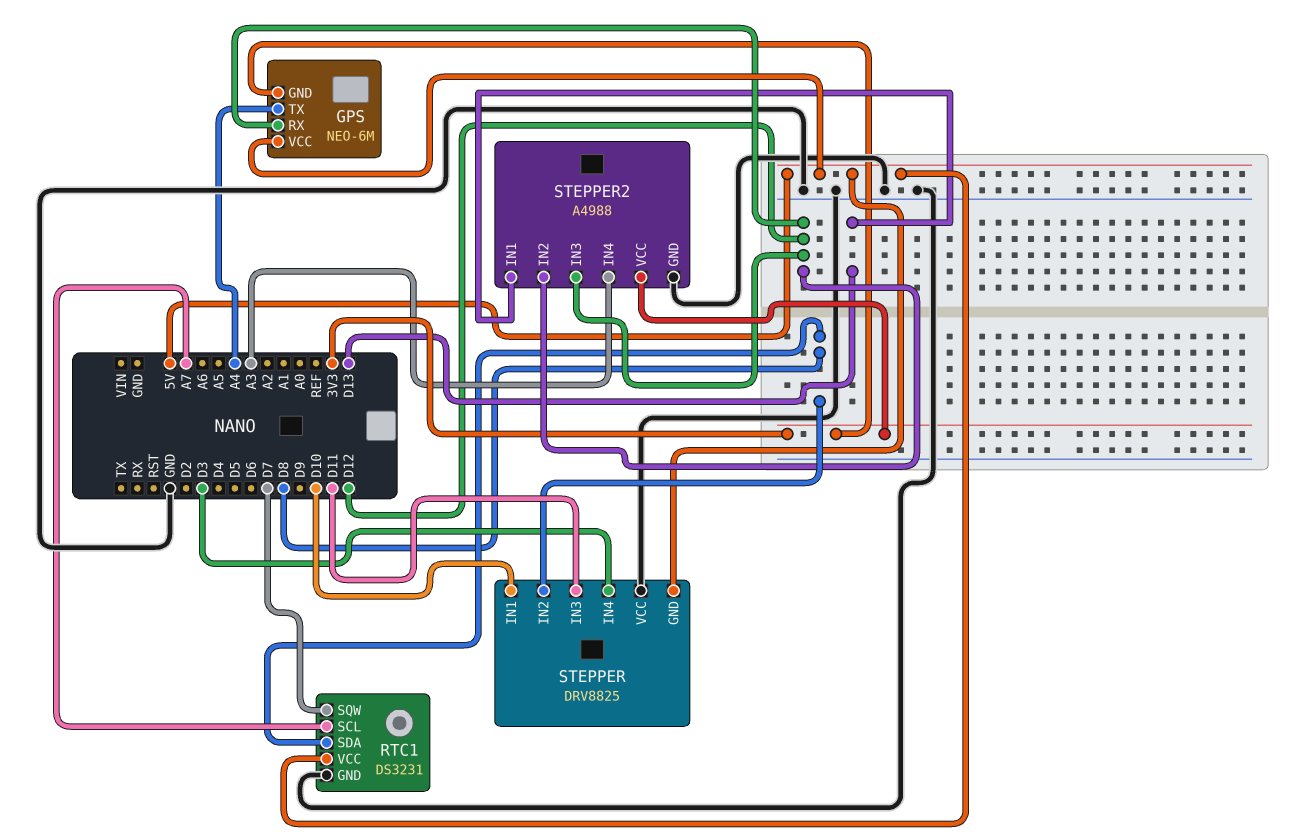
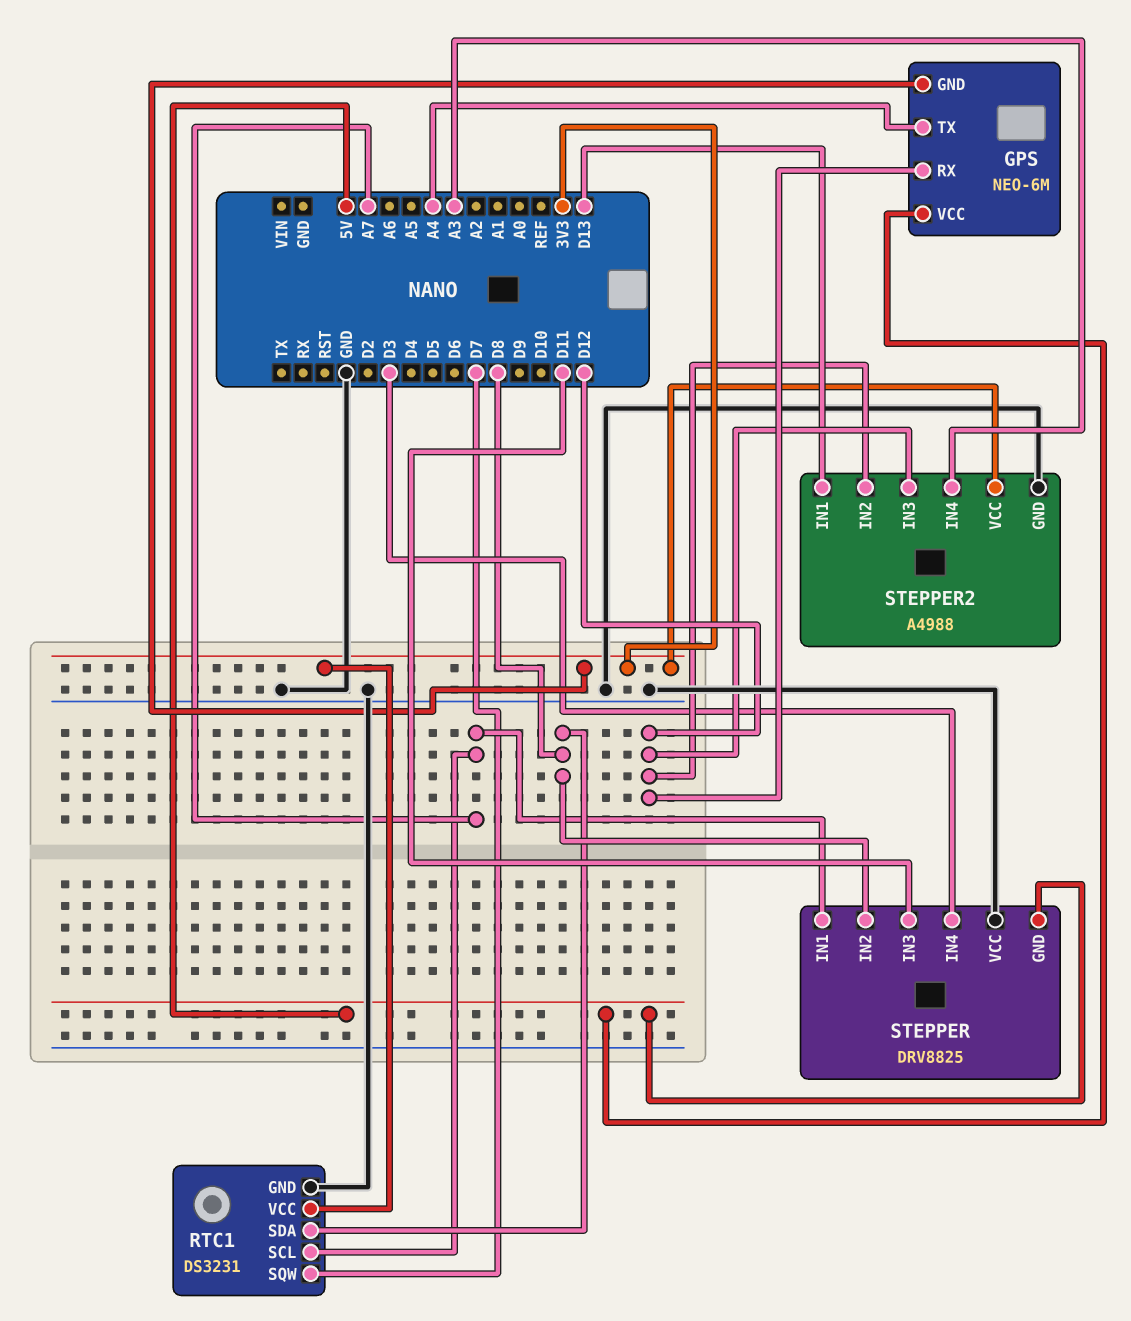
RTC1 pin VCC: 5V -> 3V3
STEPPER pin IN1: D10 -> A7

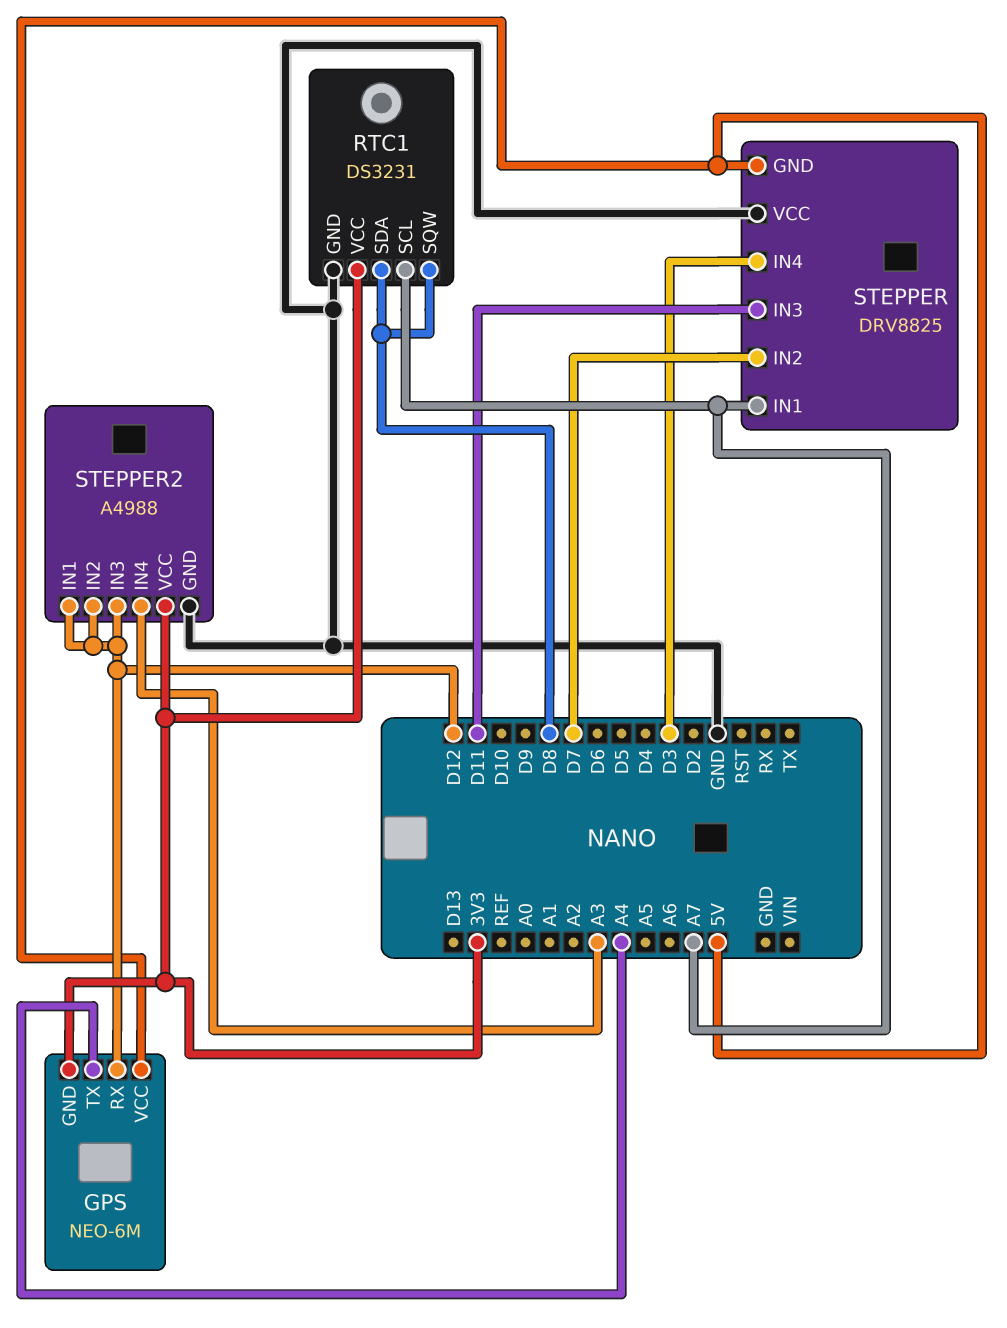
RTC1 pin SQW: D7 -> D8
STEPPER pin IN2: D8 -> D7
STEPPER2 pin IN1: D13 -> D12

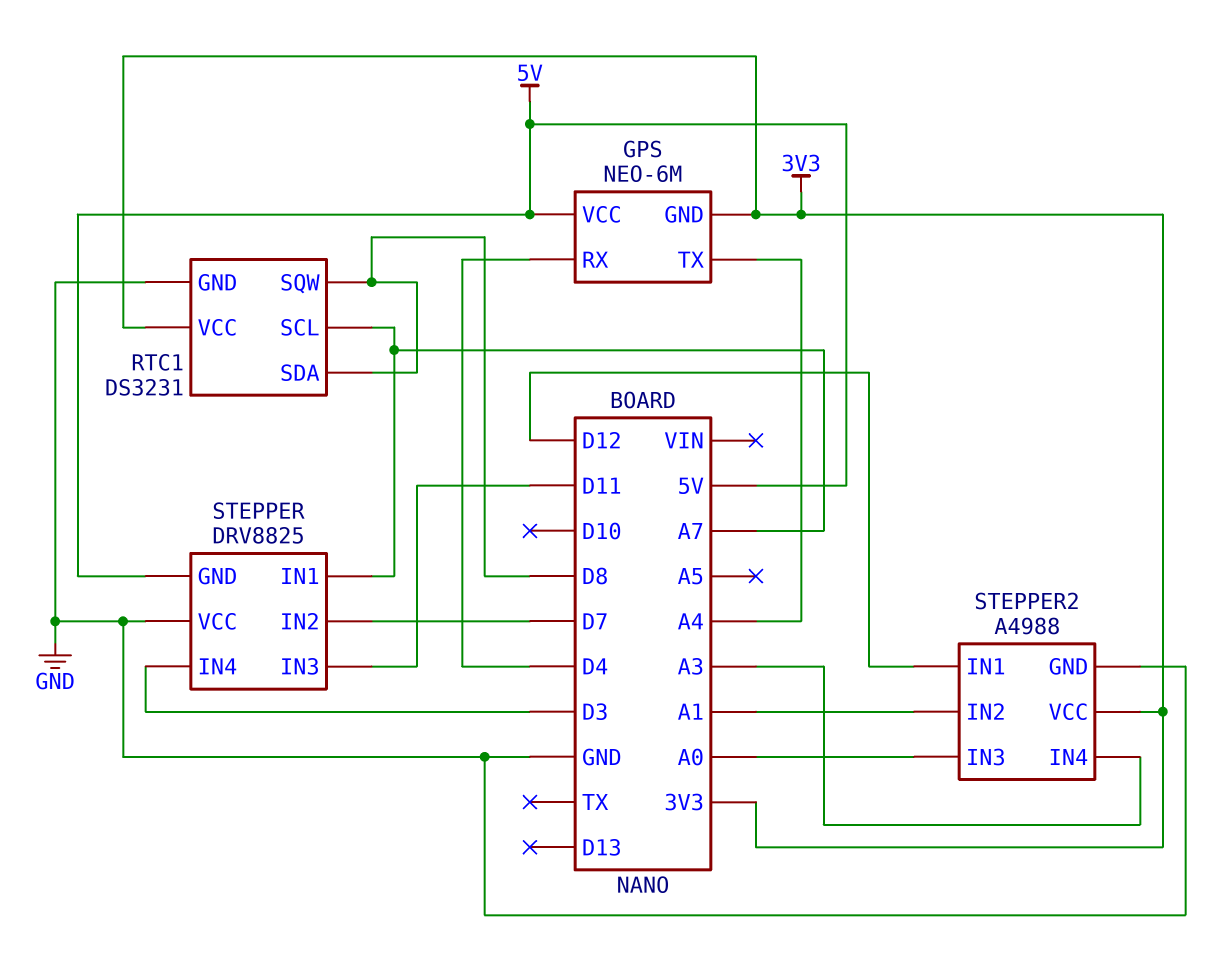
GPS pin RX: D12 -> D4
STEPPER2 pin IN2: D12 -> A1
STEPPER2 pin IN3: D12 -> A0

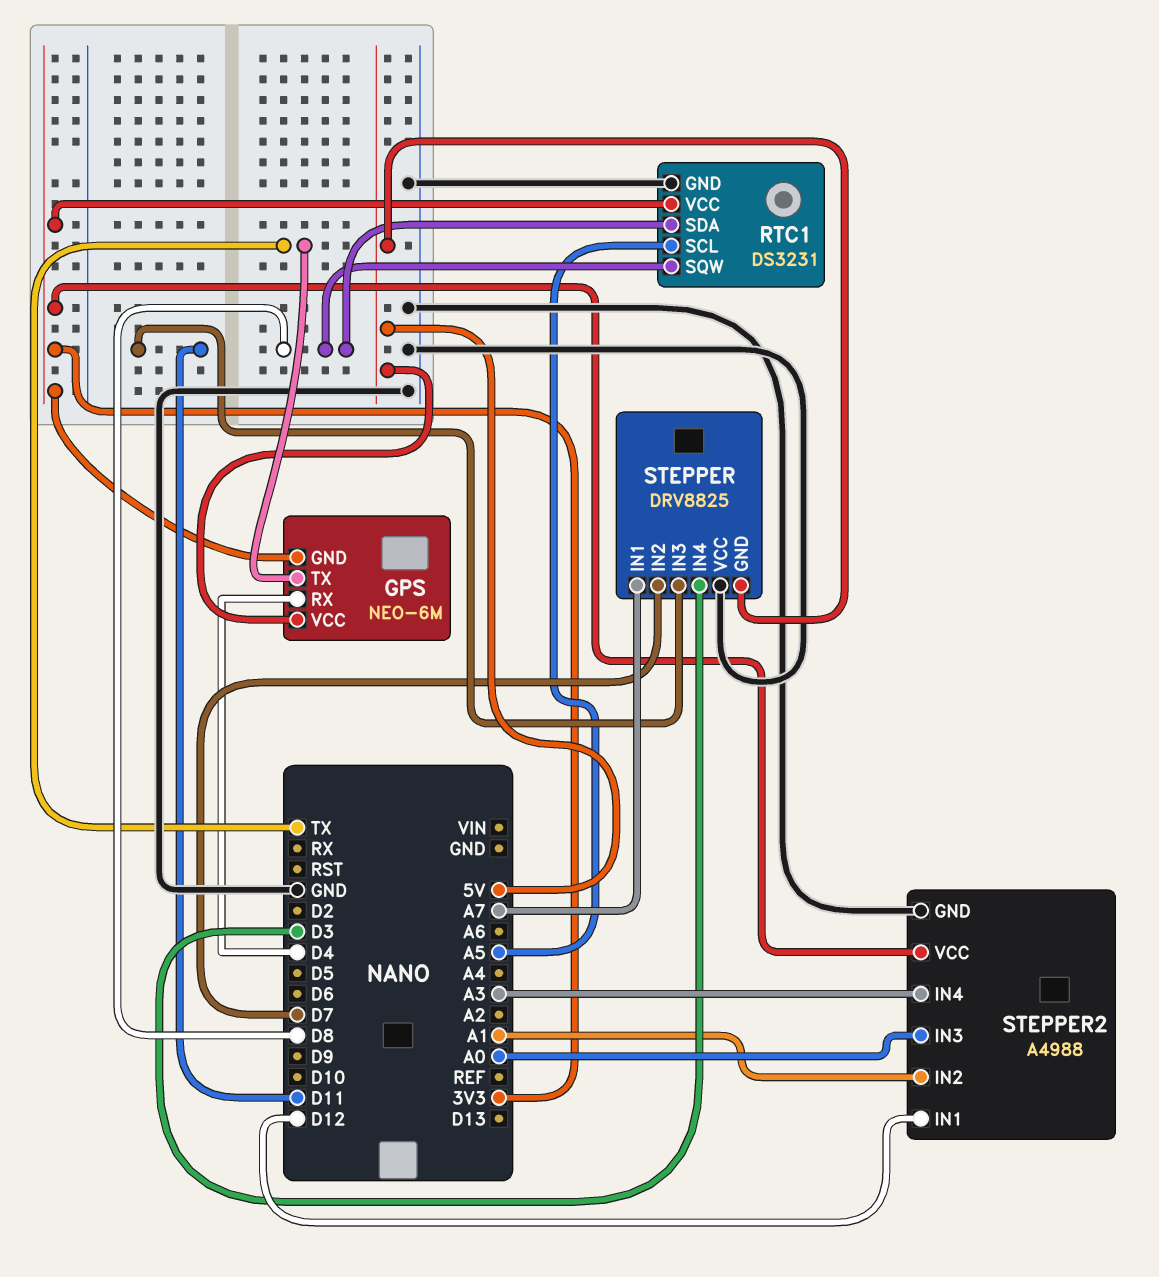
GPS pin TX: A4 -> TX
RTC1 pin SCL: A7 -> A5

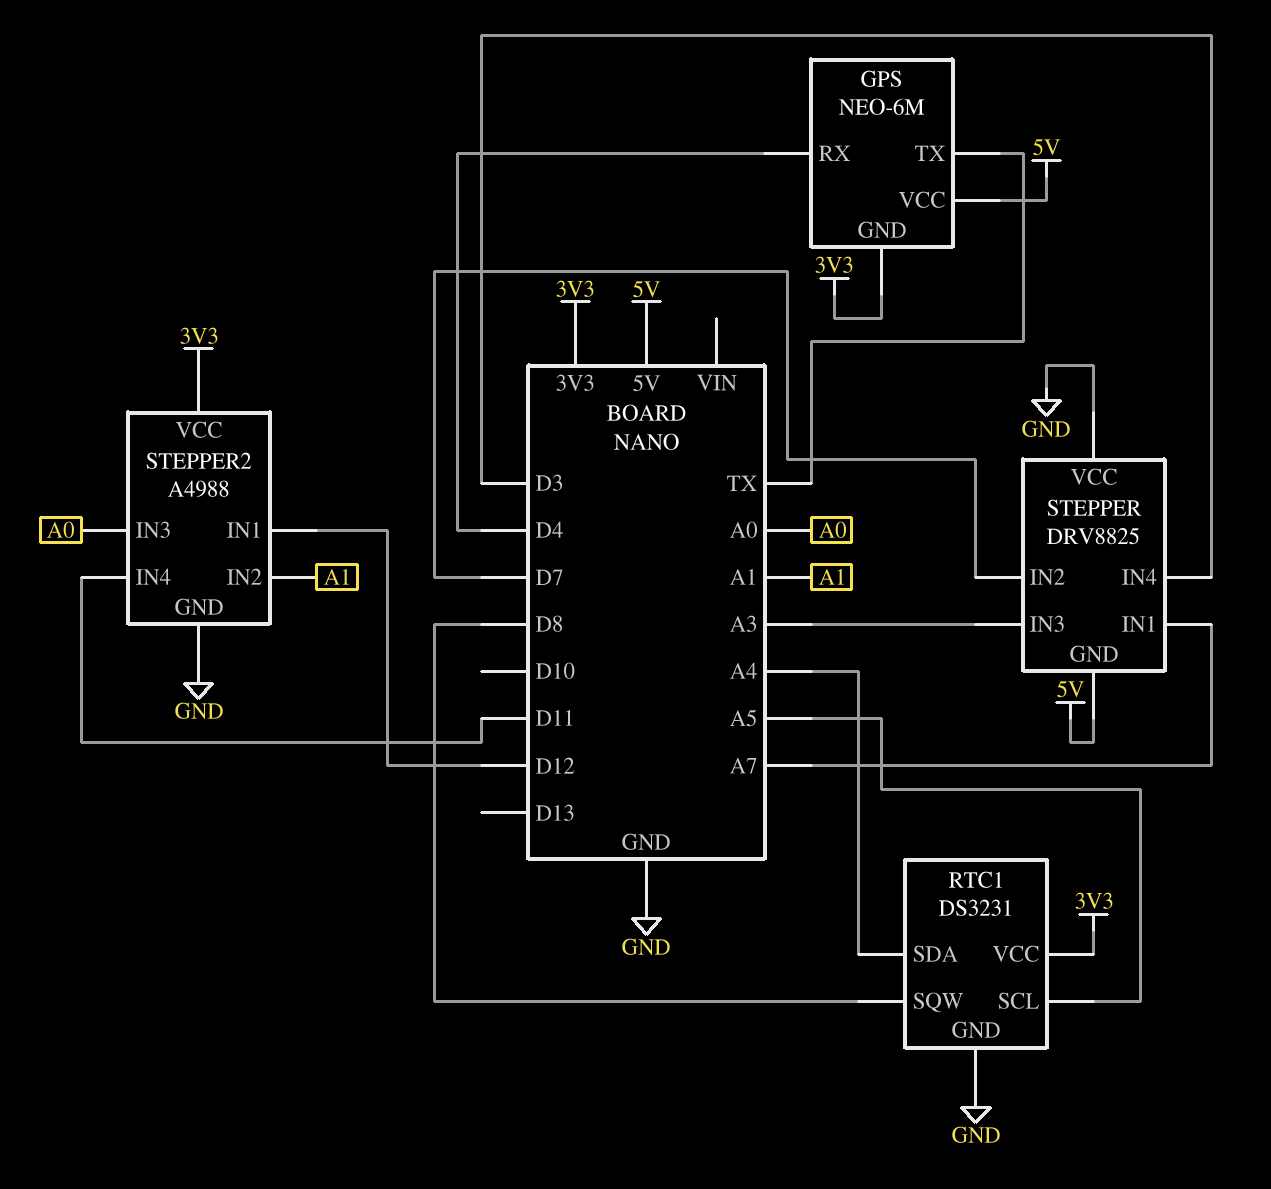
RTC1 pin SDA: D8 -> A4
STEPPER pin IN3: D11 -> A3
STEPPER2 pin IN4: A3 -> D11

